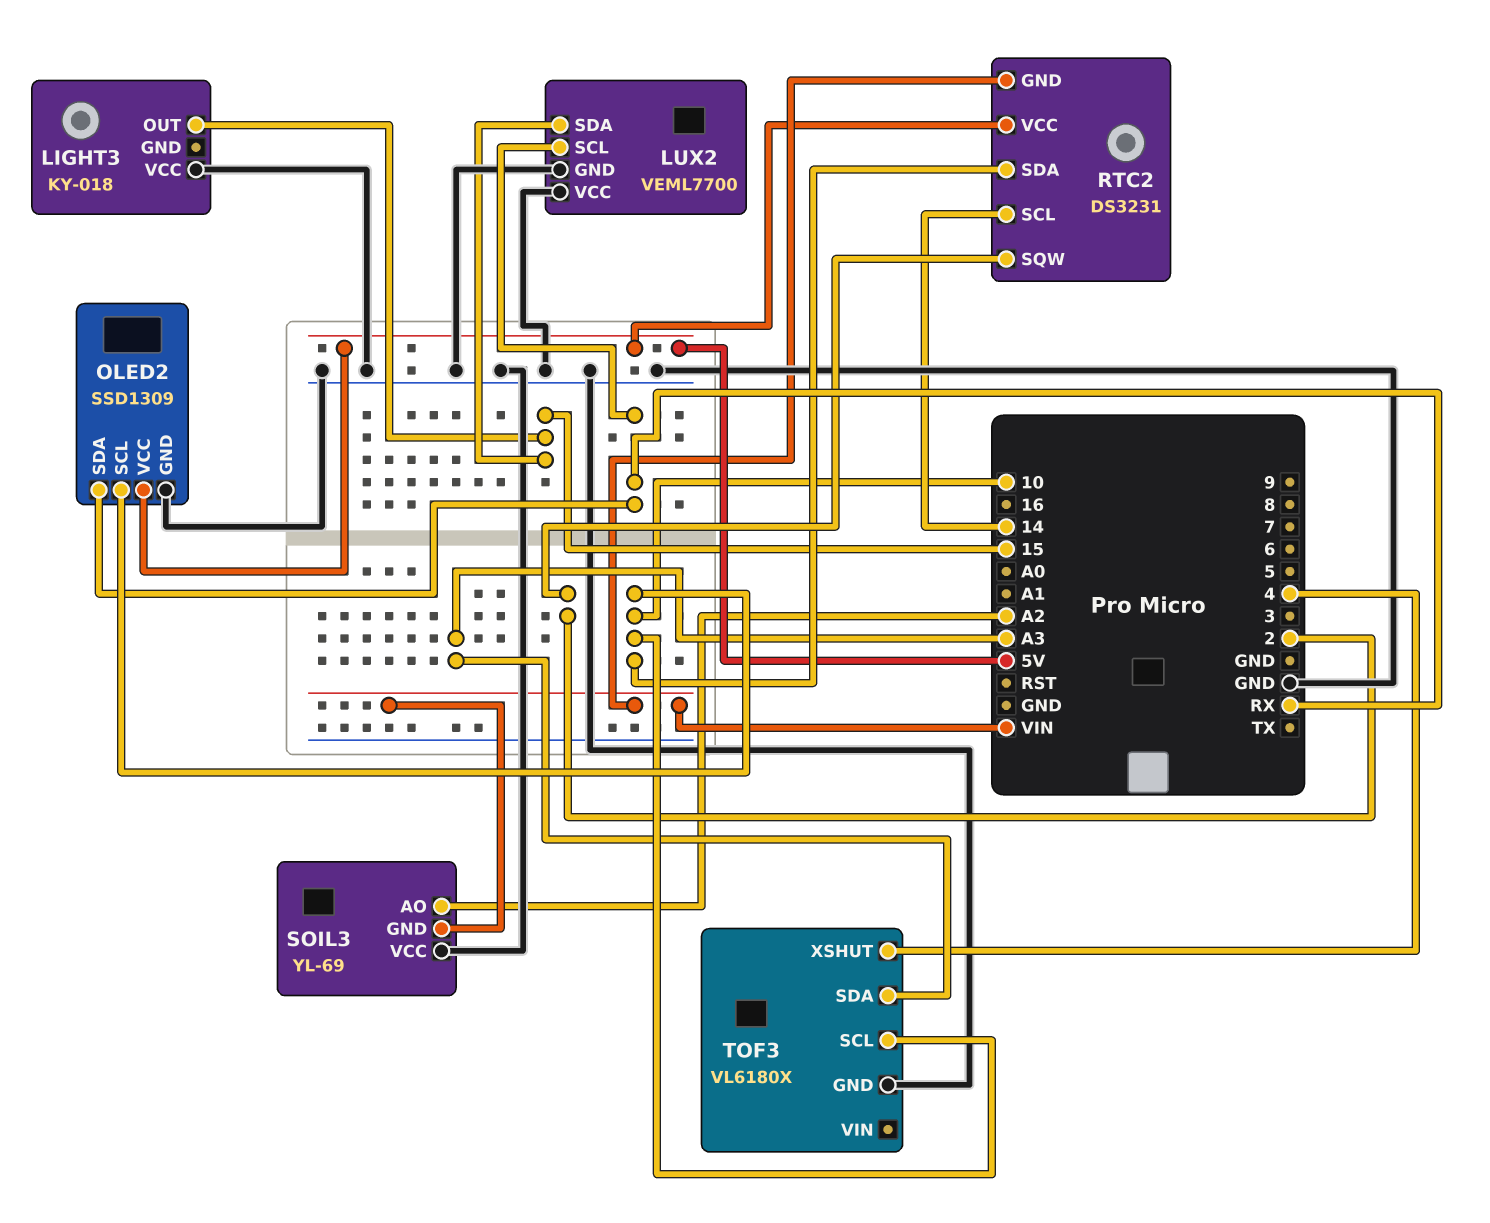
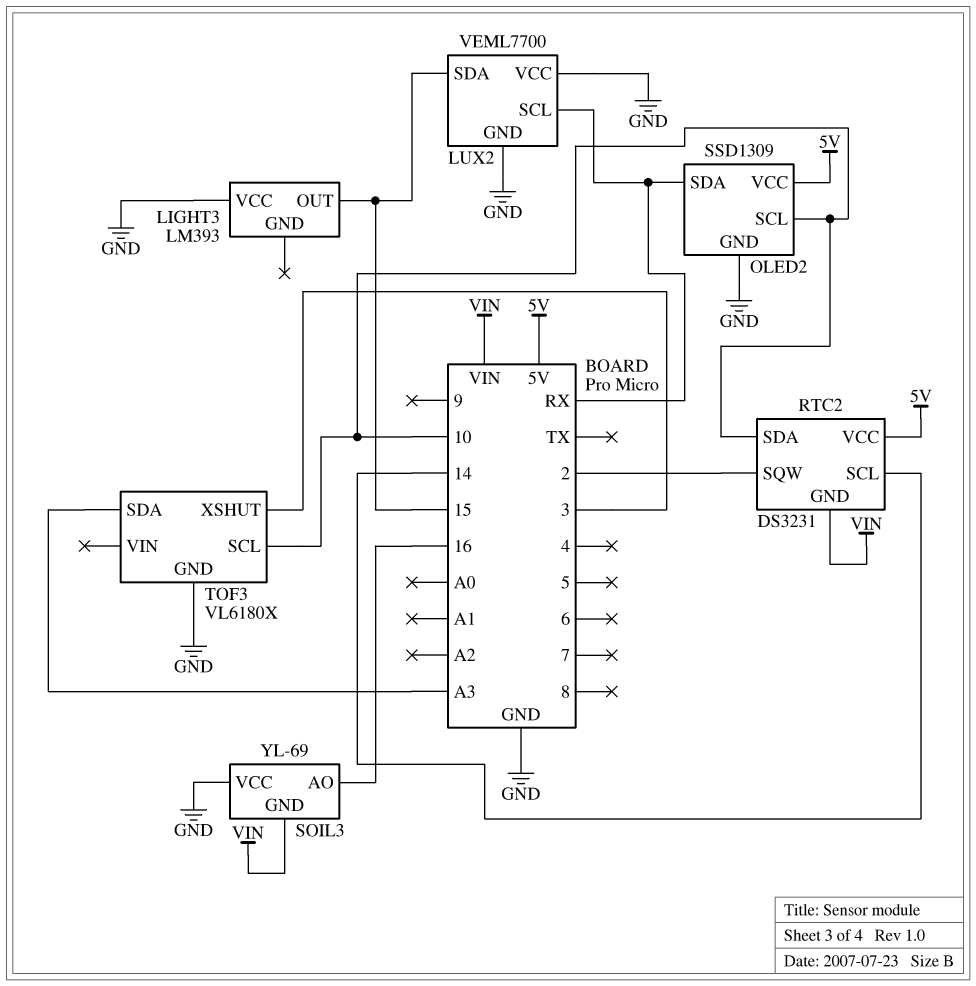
LIGHT3: KY-018 -> LM393
SOIL3 pin AO: A2 -> 16
TOF3 pin XSHUT: 4 -> 3

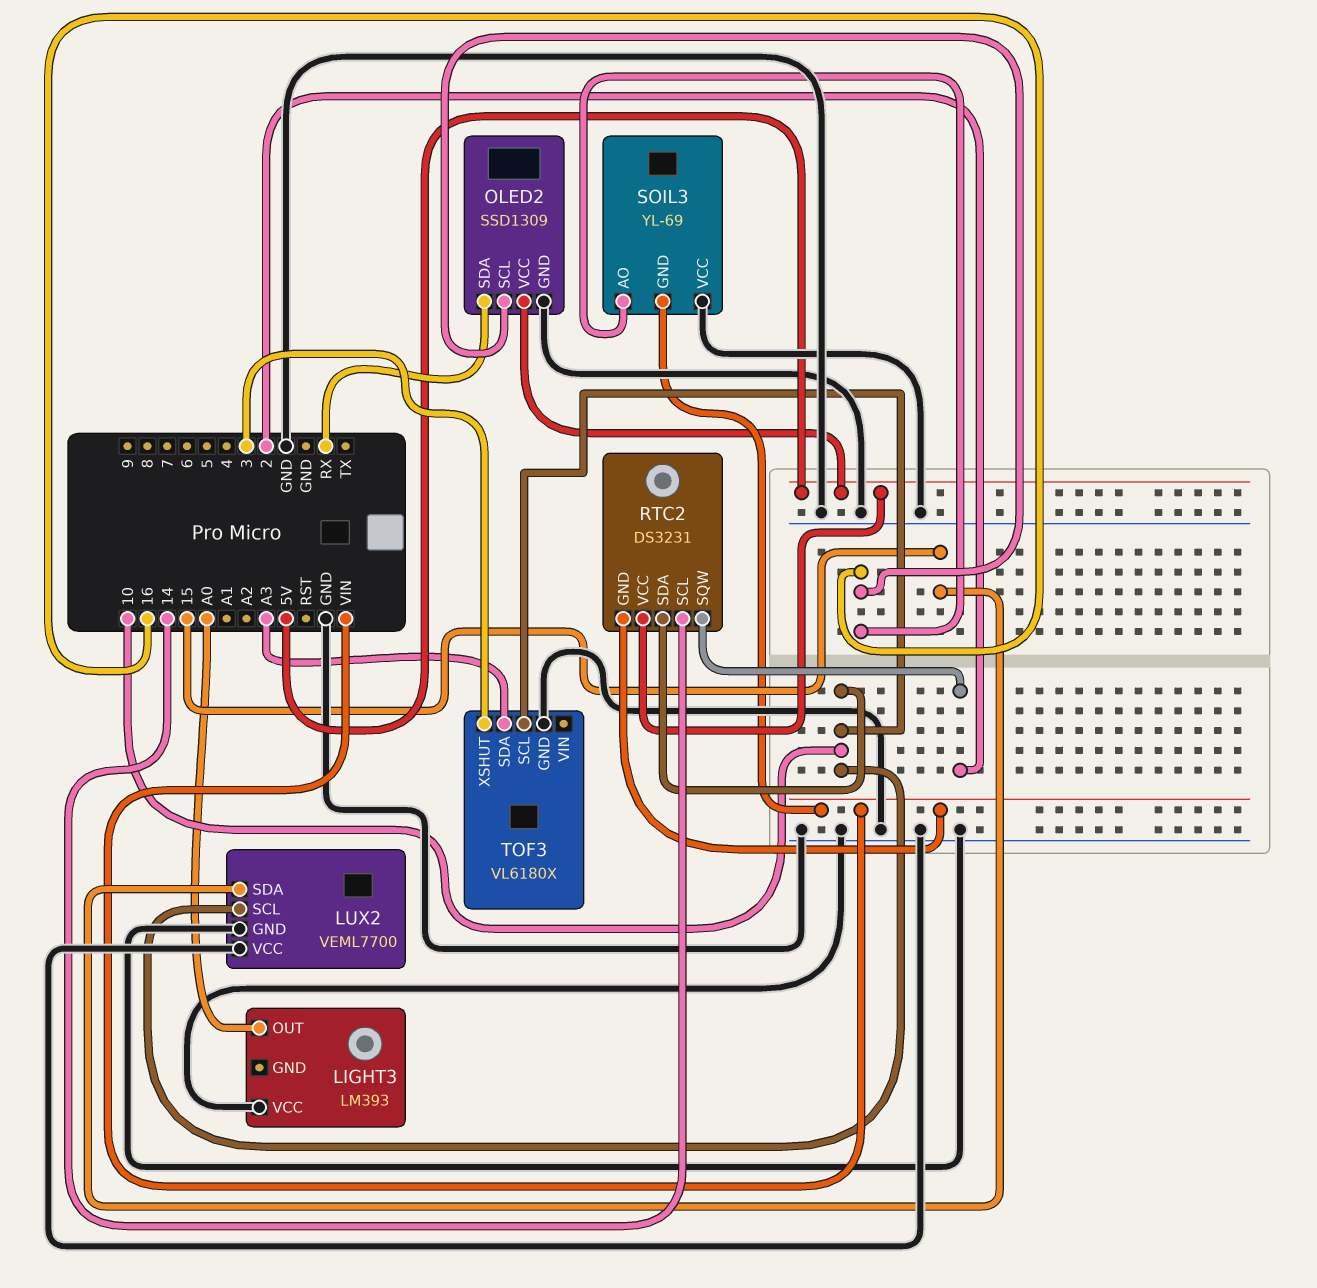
LIGHT3 pin OUT: 15 -> A0
LUX2 pin SCL: RX -> 10
OLED2 pin SCL: 10 -> 16

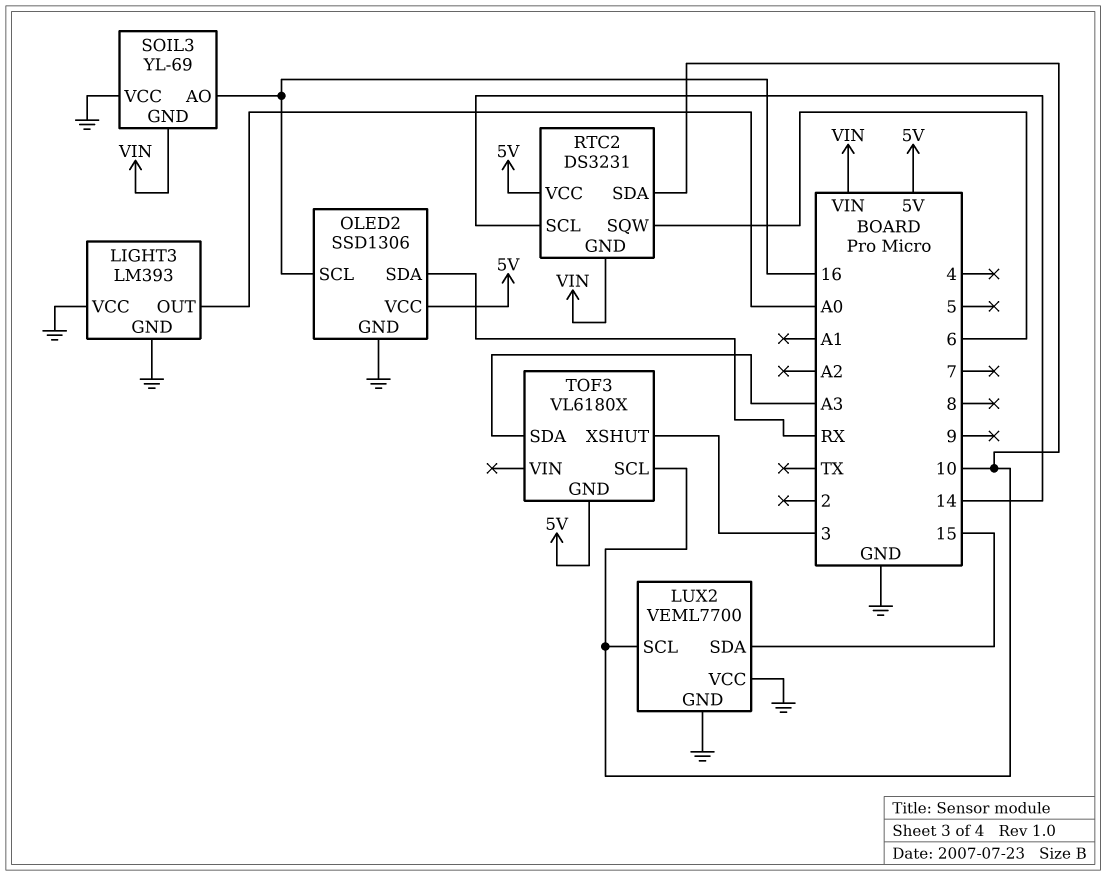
LIGHT3 pin GND: none -> GND
OLED2: SSD1309 -> SSD1306
RTC2 pin SQW: 2 -> 6
TOF3 pin GND: GND -> 5V

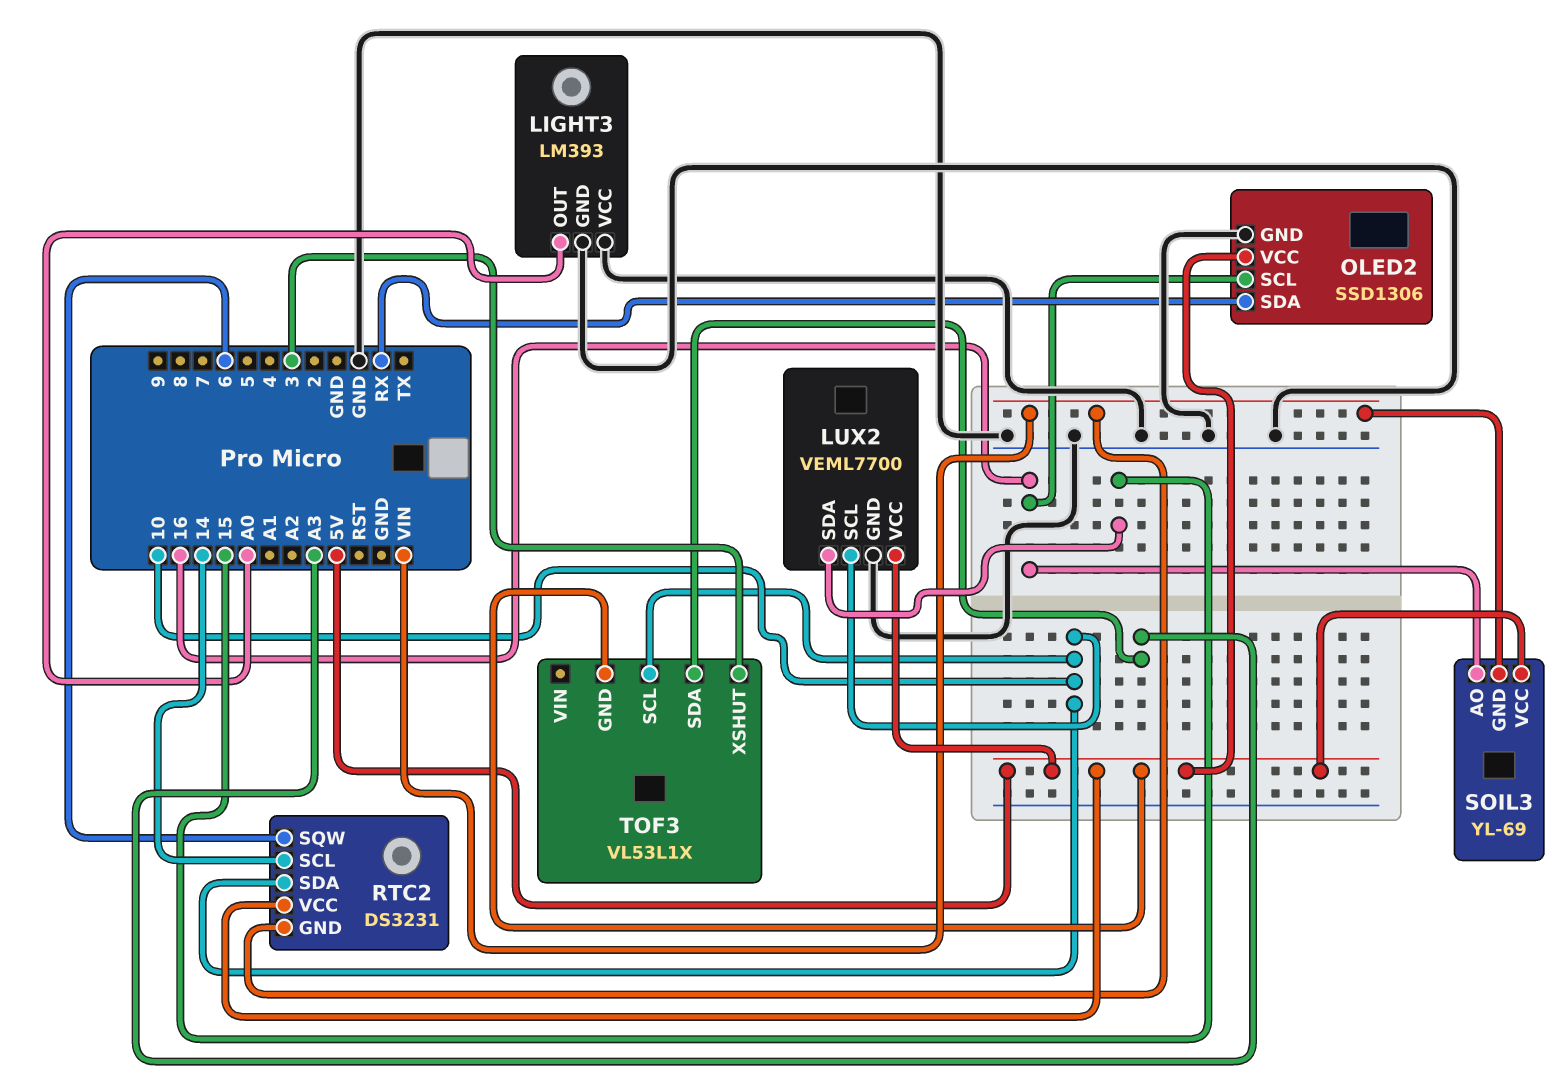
LUX2 pin VCC: GND -> 5V
SOIL3 pin VCC: GND -> 5V
TOF3: VL6180X -> VL53L1X

